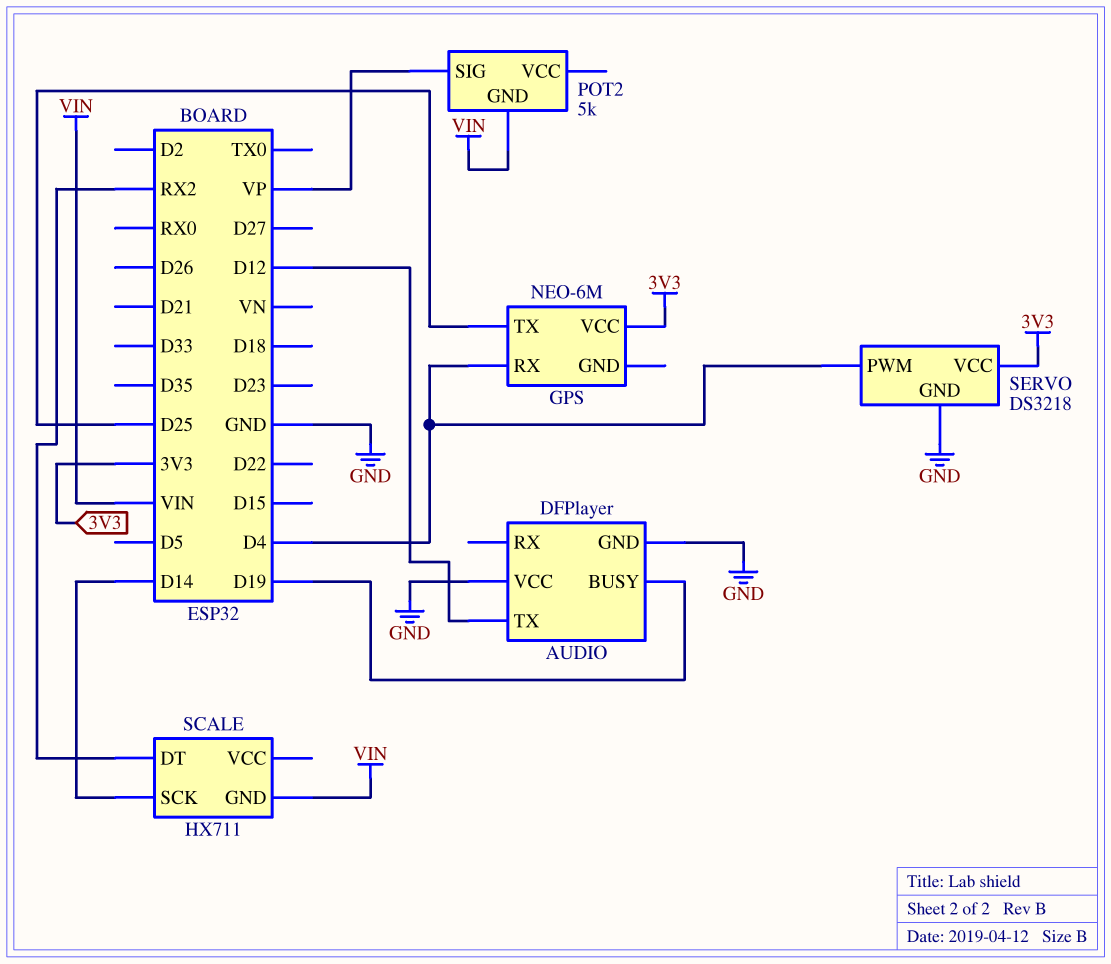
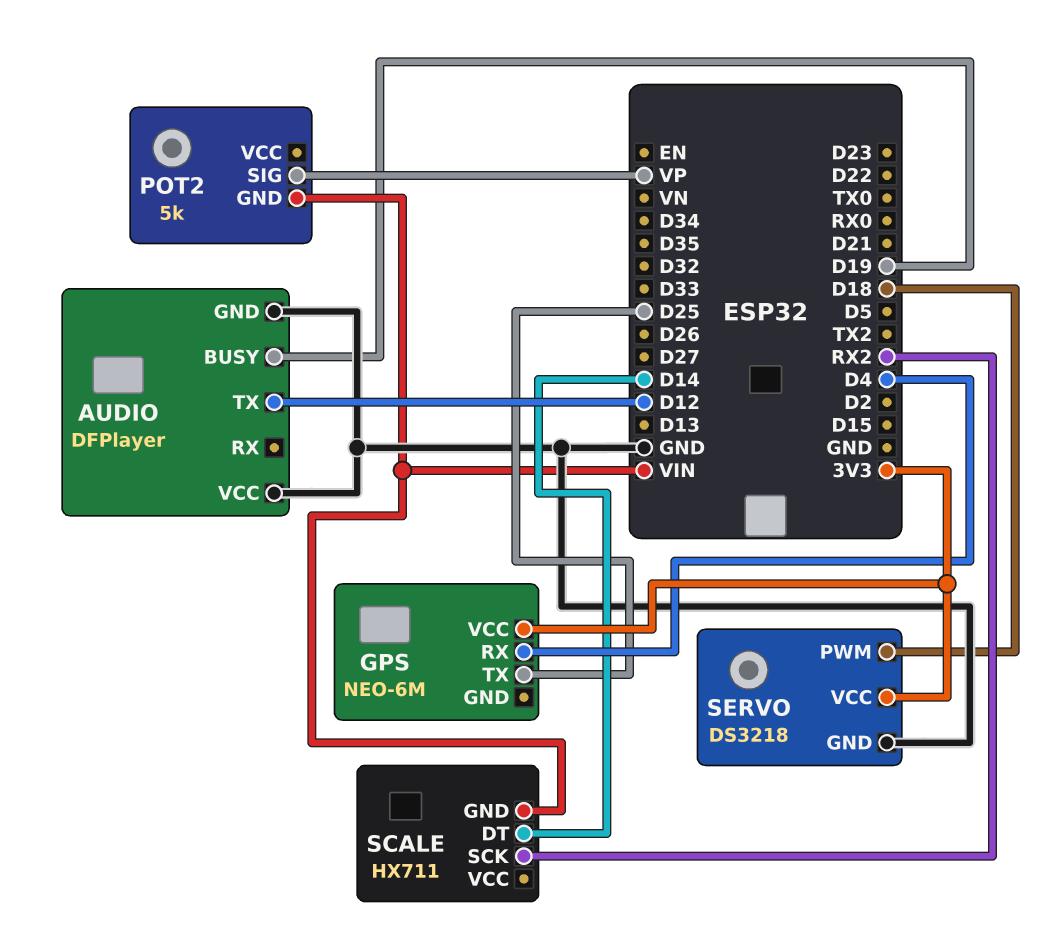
SCALE pin DT: RX2 -> D14
SCALE pin SCK: D14 -> RX2
SERVO pin PWM: D4 -> D18

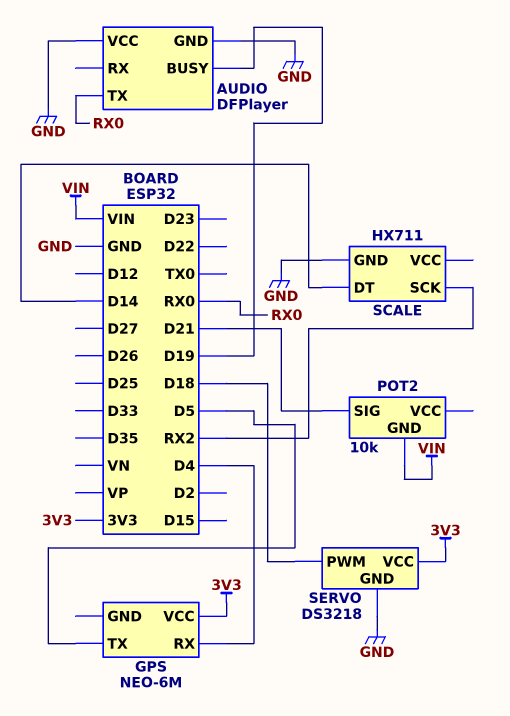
AUDIO pin TX: D12 -> RX0
GPS pin TX: D25 -> D5
POT2: 5k -> 10k
POT2 pin SIG: VP -> D21
SCALE pin GND: VIN -> GND

